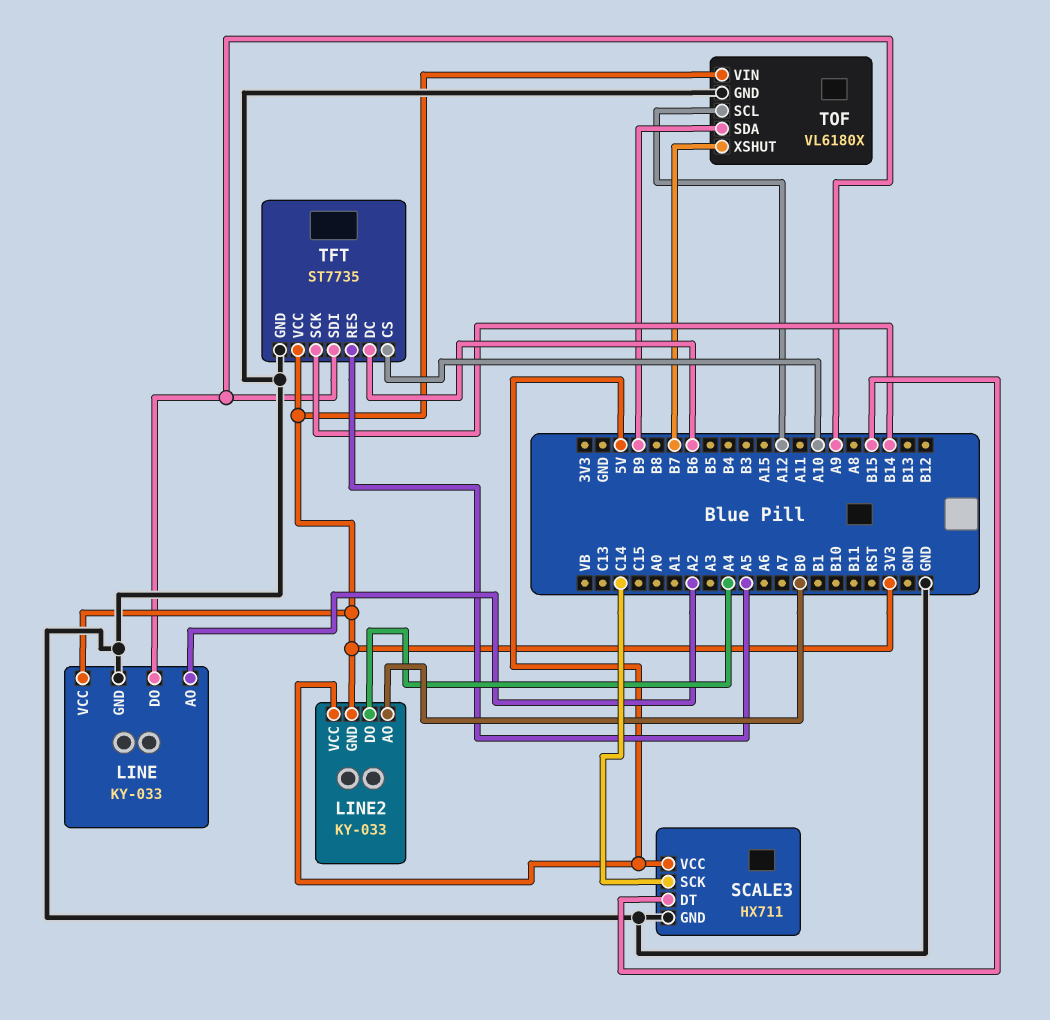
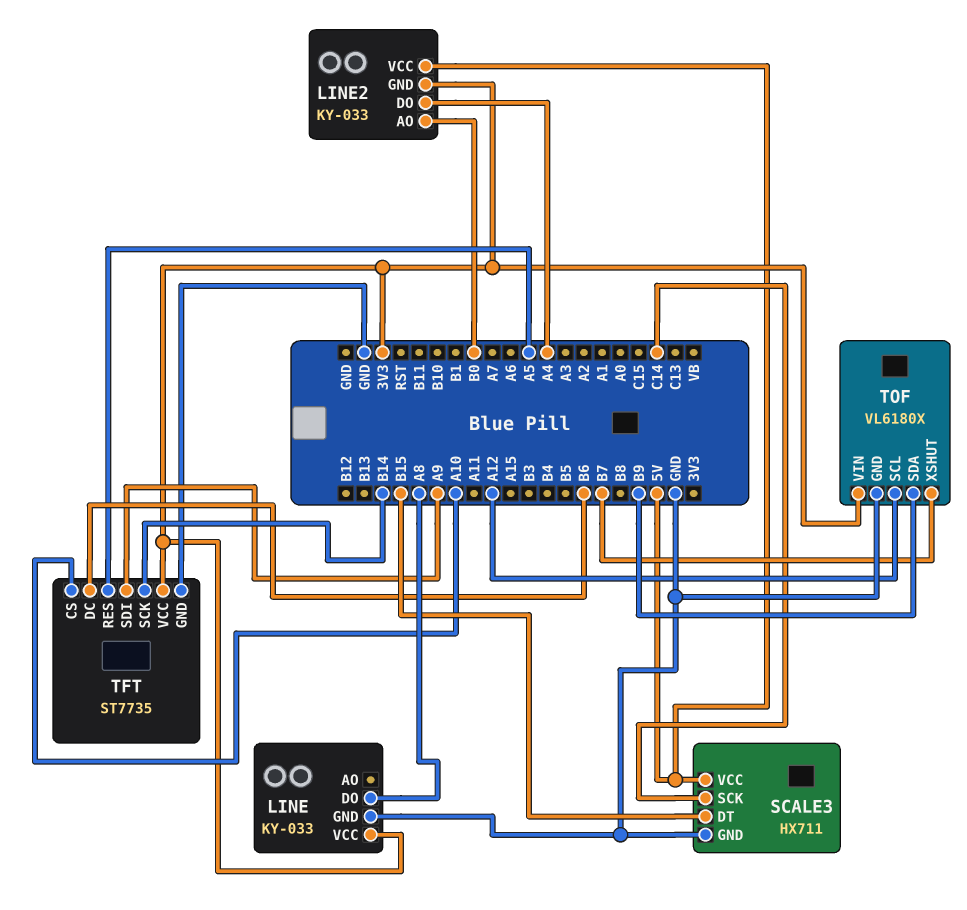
LINE pin AO: A2 -> none
LINE pin DO: A9 -> A8

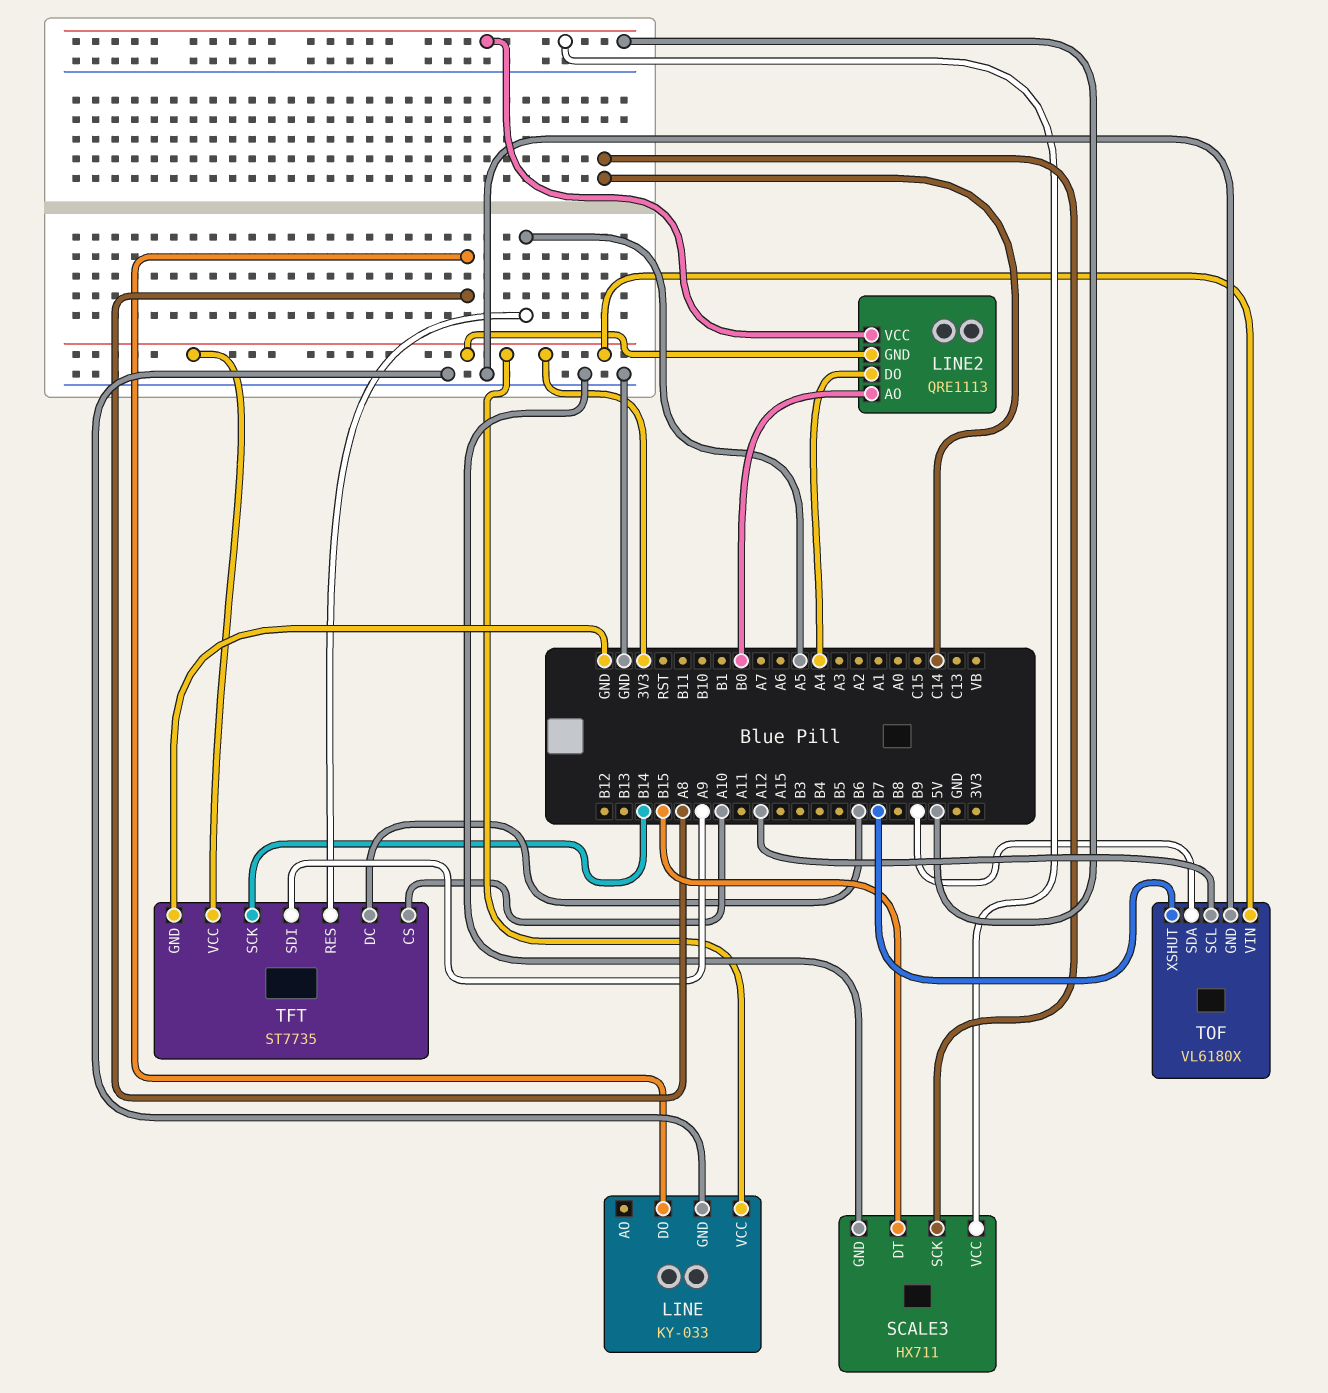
LINE2: KY-033 -> QRE1113

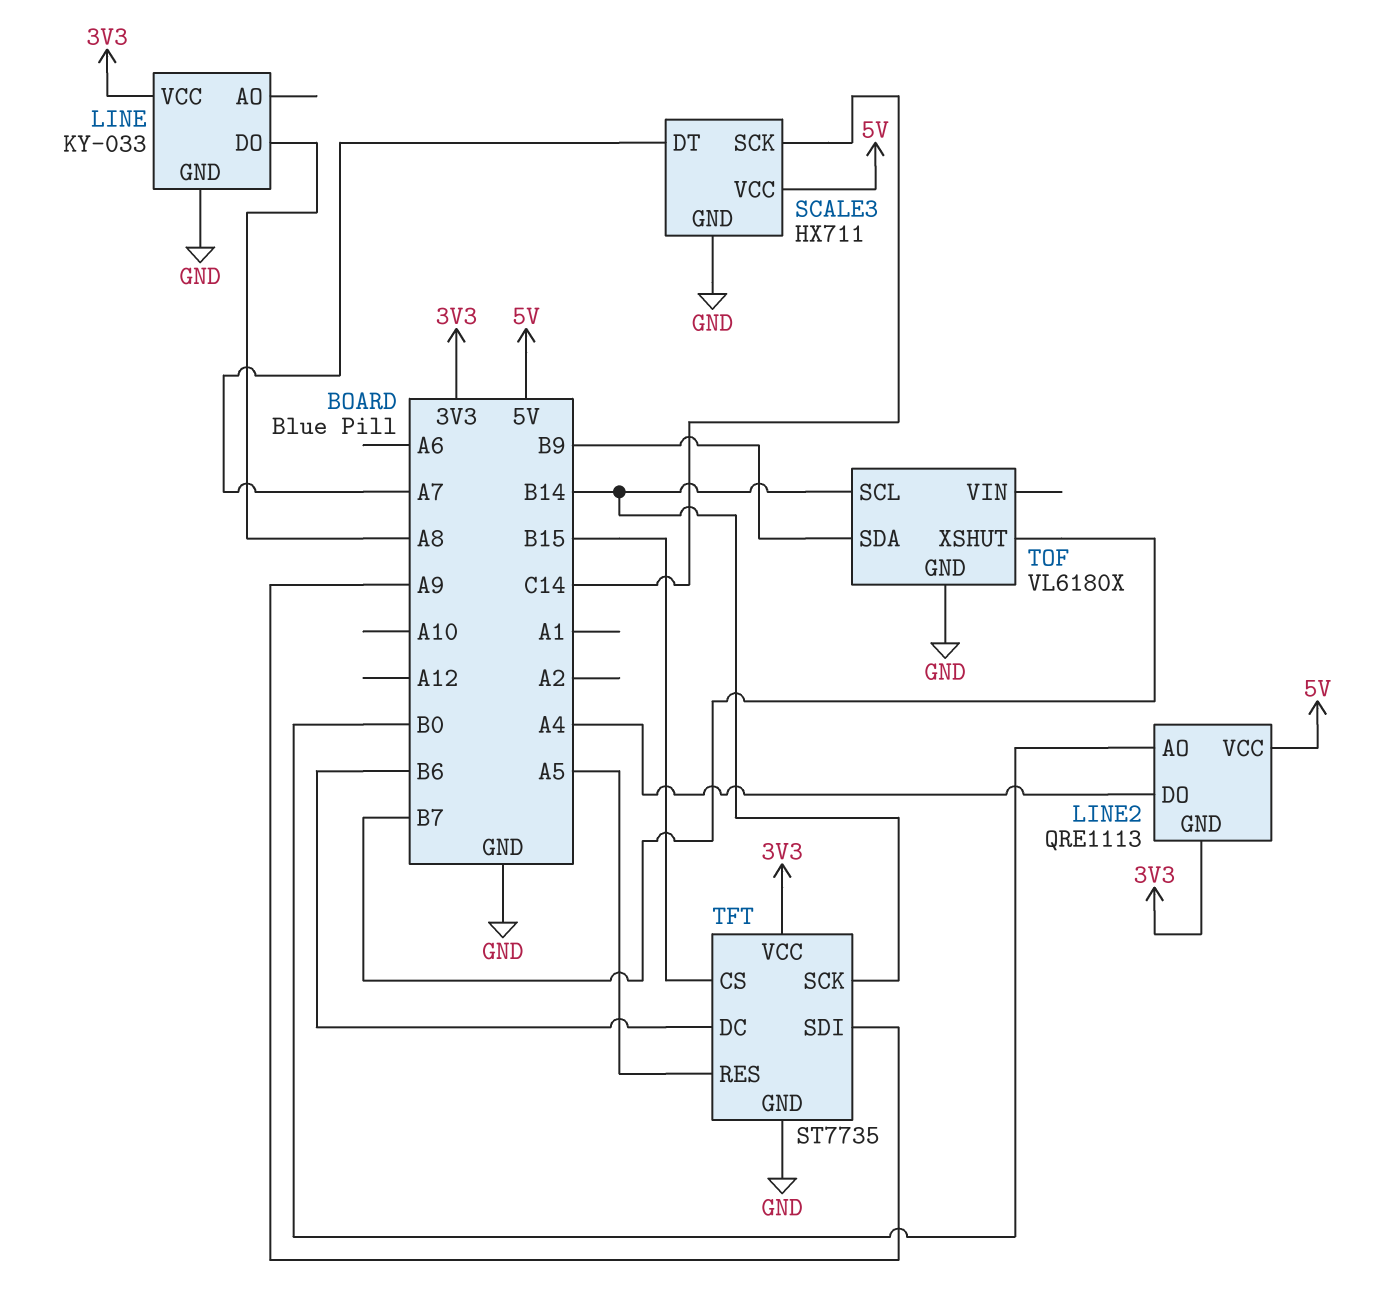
SCALE3 pin DT: B15 -> A7
TFT pin CS: A10 -> B15
TOF pin SCL: A12 -> B14
TOF pin VIN: 3V3 -> none

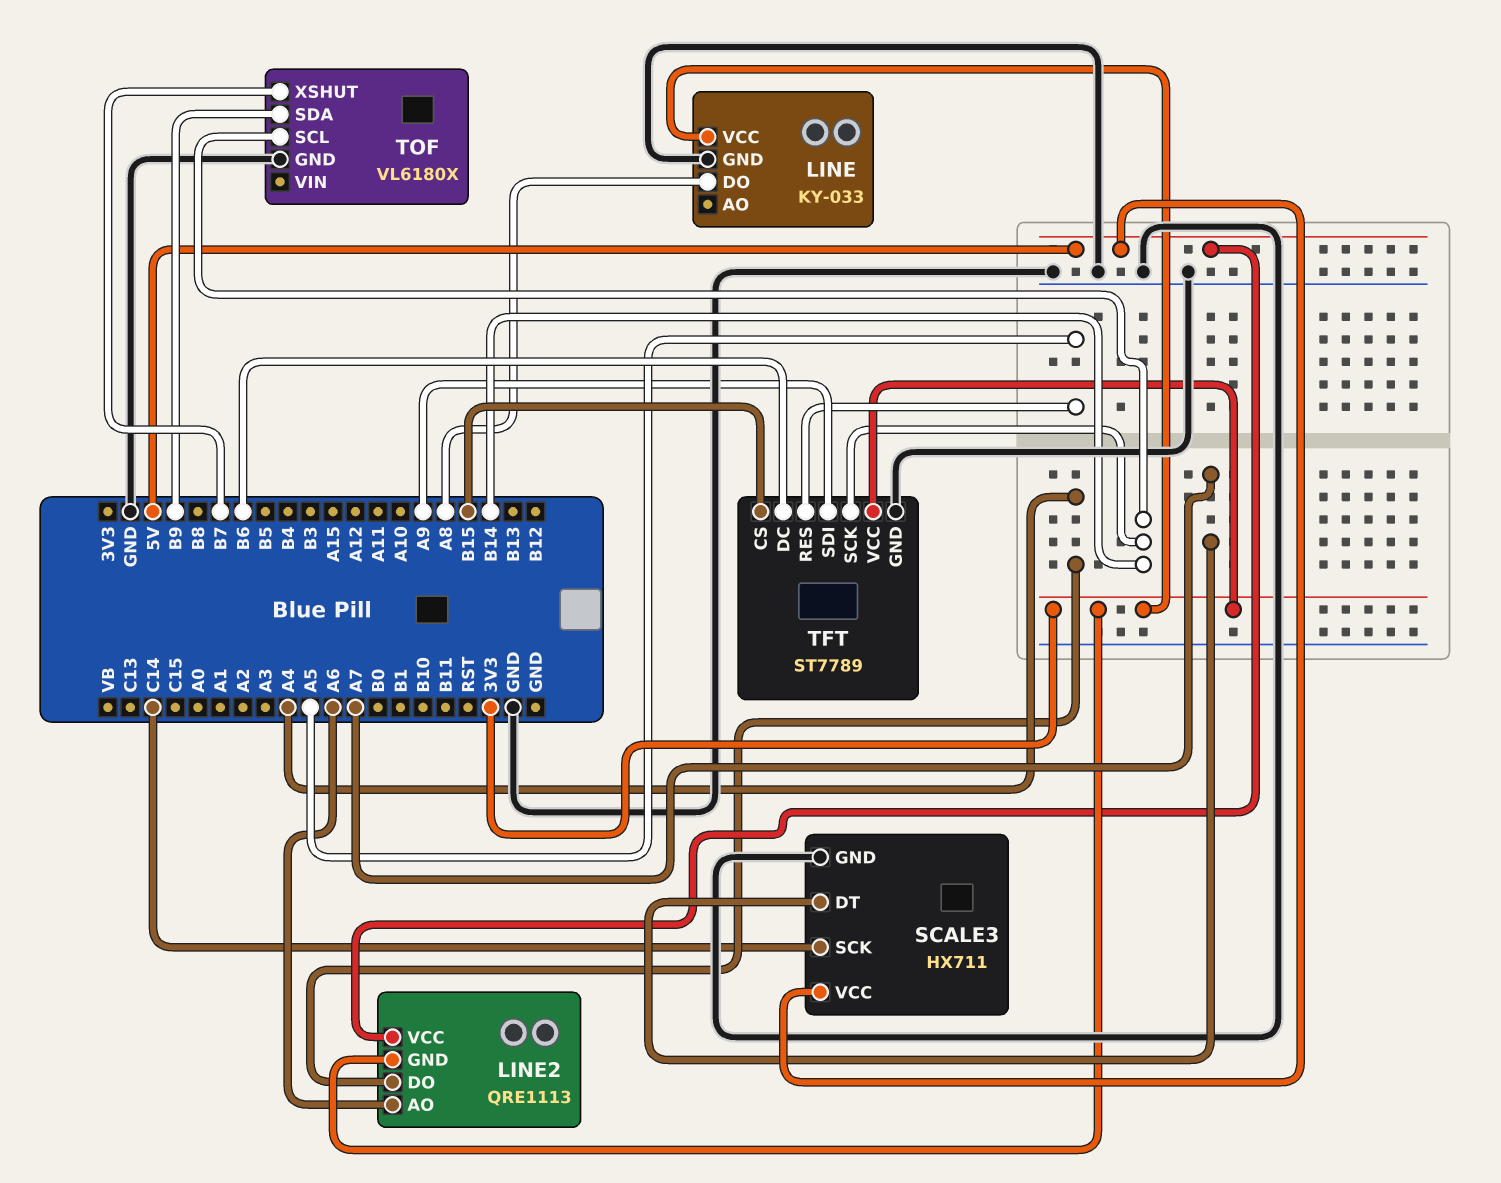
LINE2 pin AO: B0 -> A6
TFT: ST7735 -> ST7789

